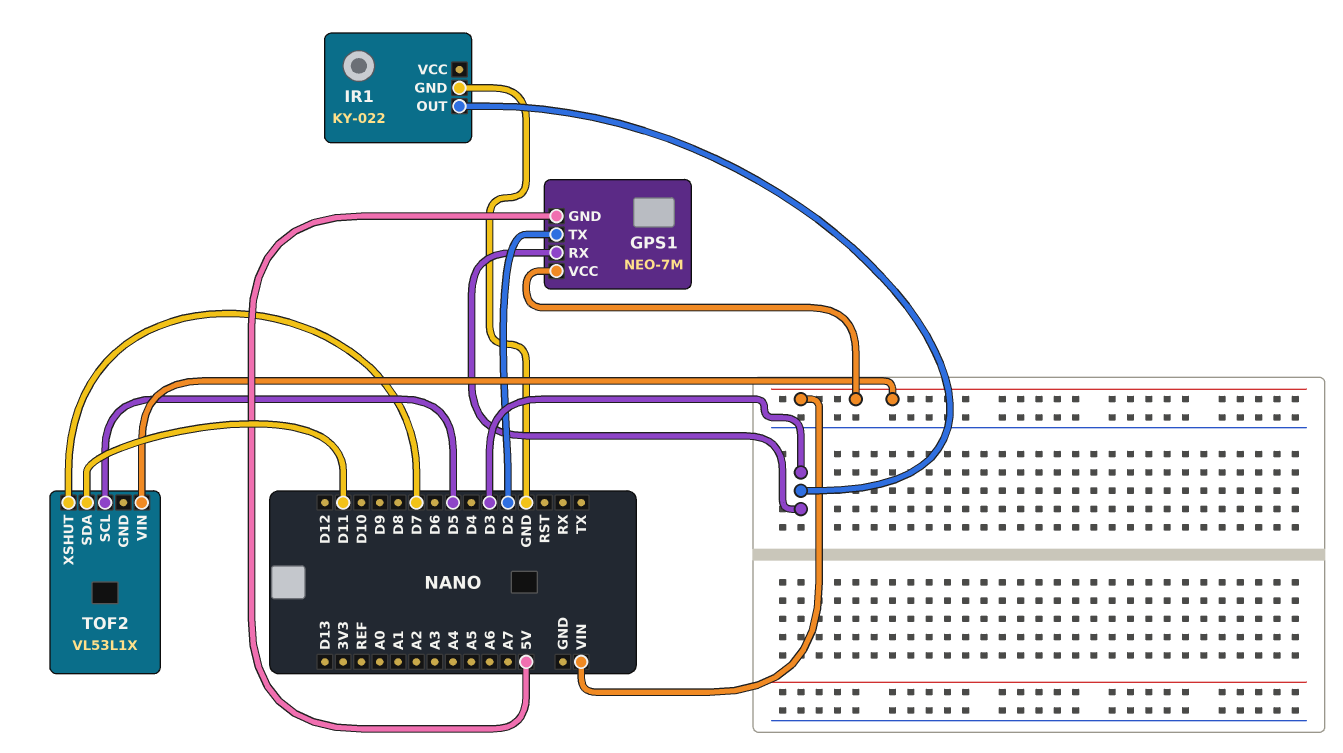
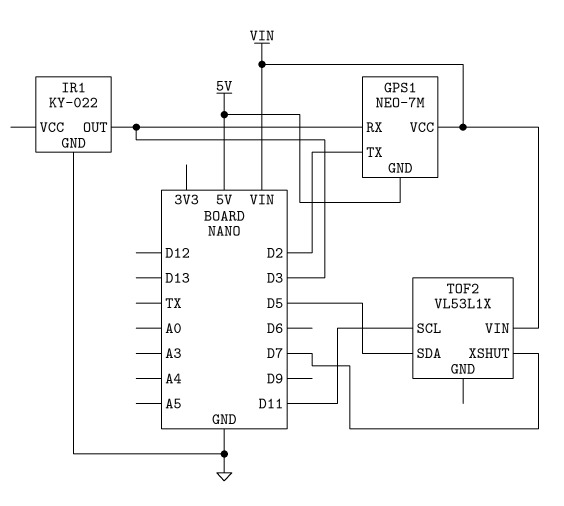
TOF2 pin SCL: D5 -> D11
TOF2 pin SDA: D11 -> D5

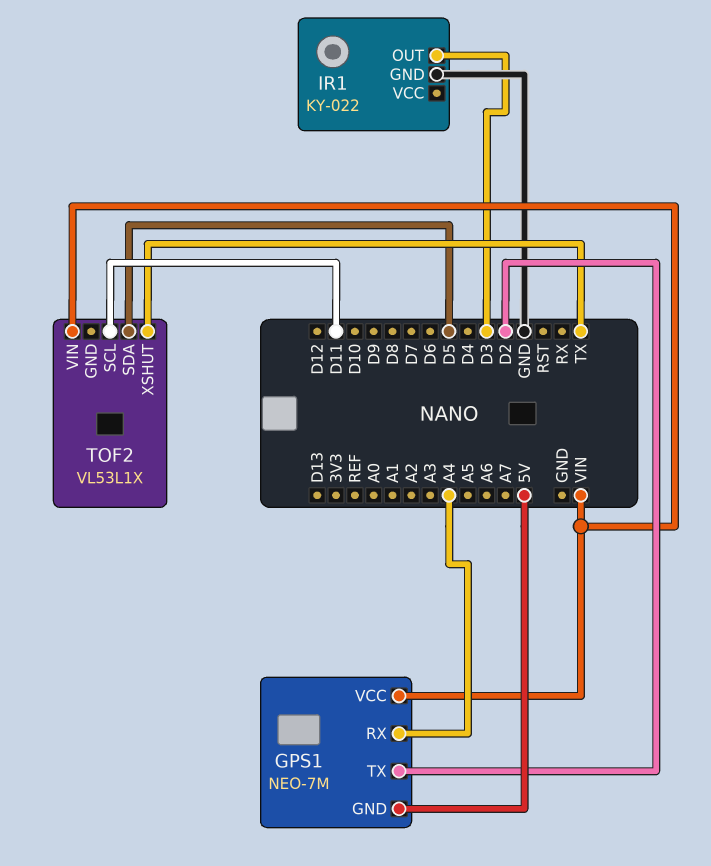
GPS1 pin RX: D3 -> A4
TOF2 pin XSHUT: D7 -> TX

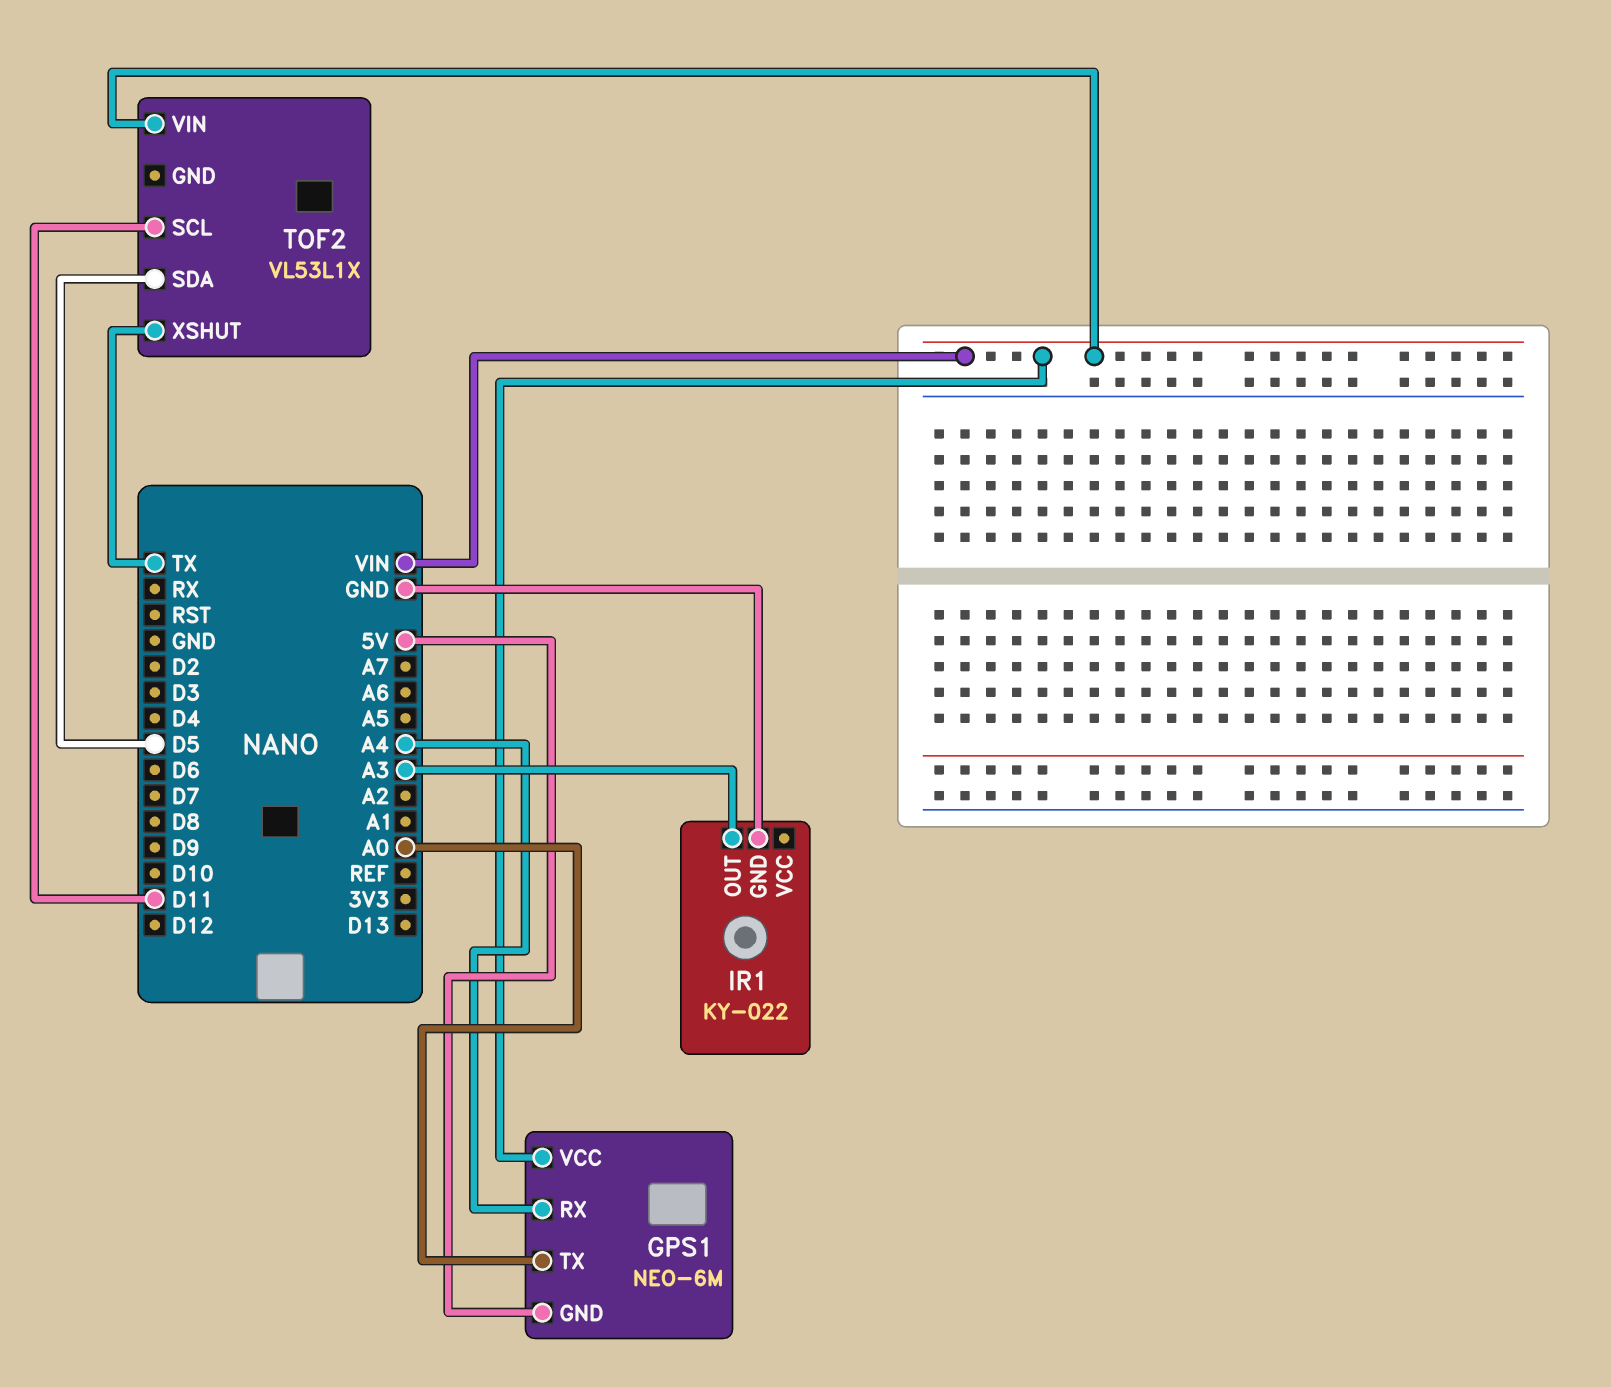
GPS1: NEO-7M -> NEO-6M
GPS1 pin TX: D2 -> A0
IR1 pin OUT: D3 -> A3

